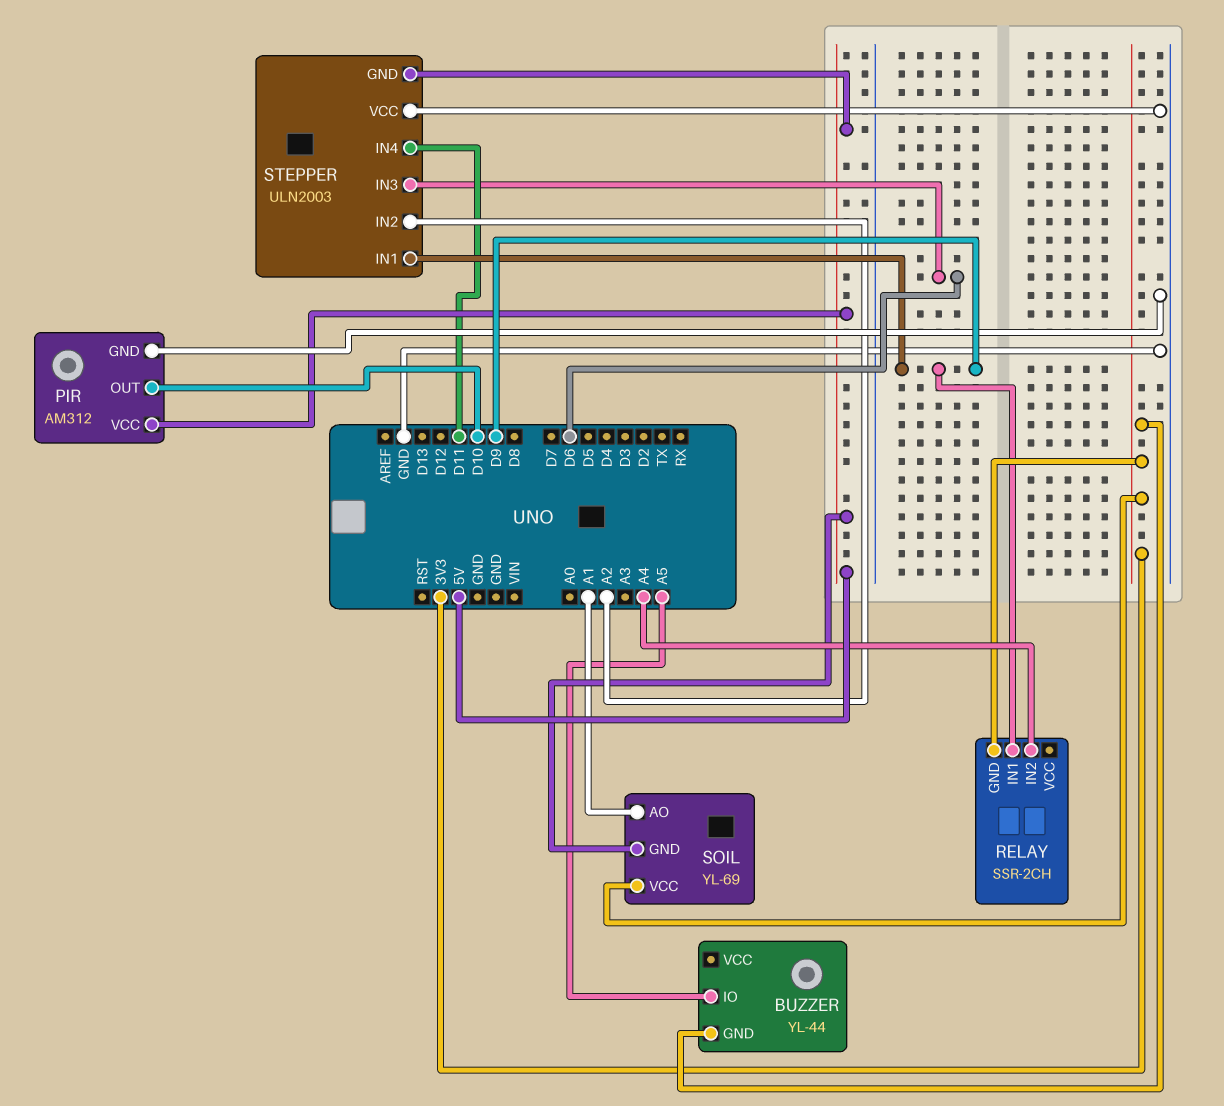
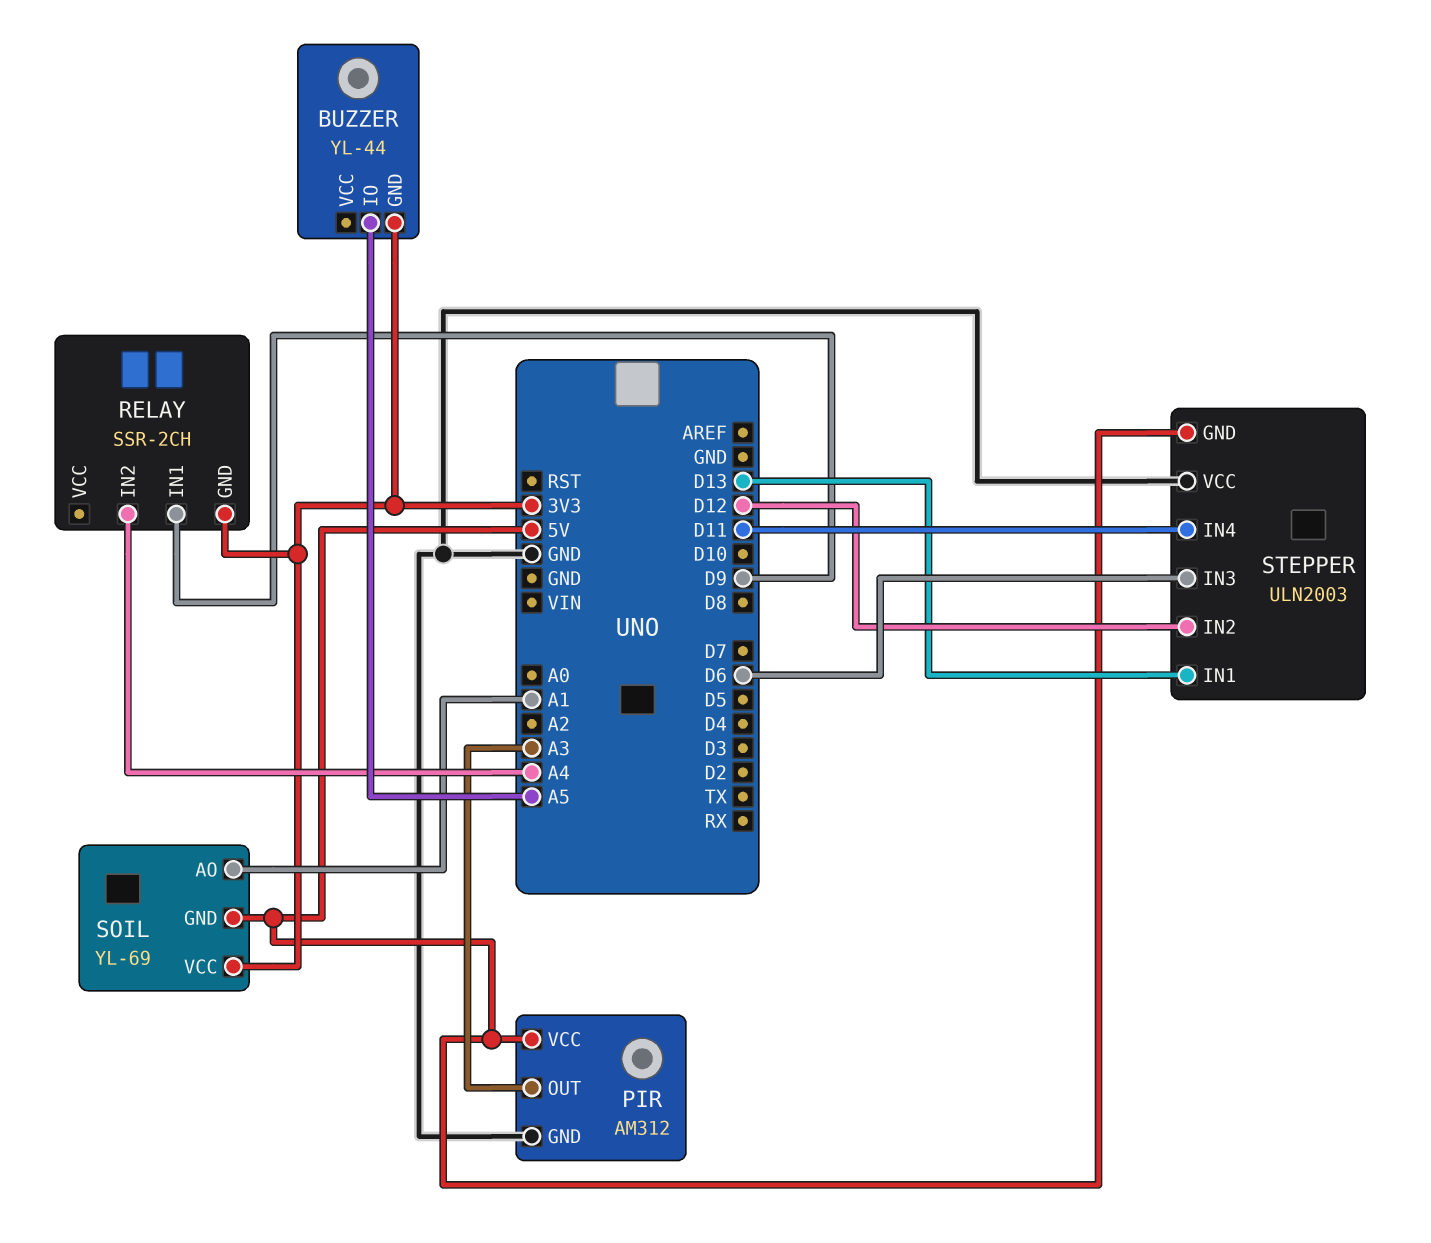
PIR pin OUT: D10 -> A3
STEPPER pin IN1: D9 -> D13
STEPPER pin IN2: A2 -> D12

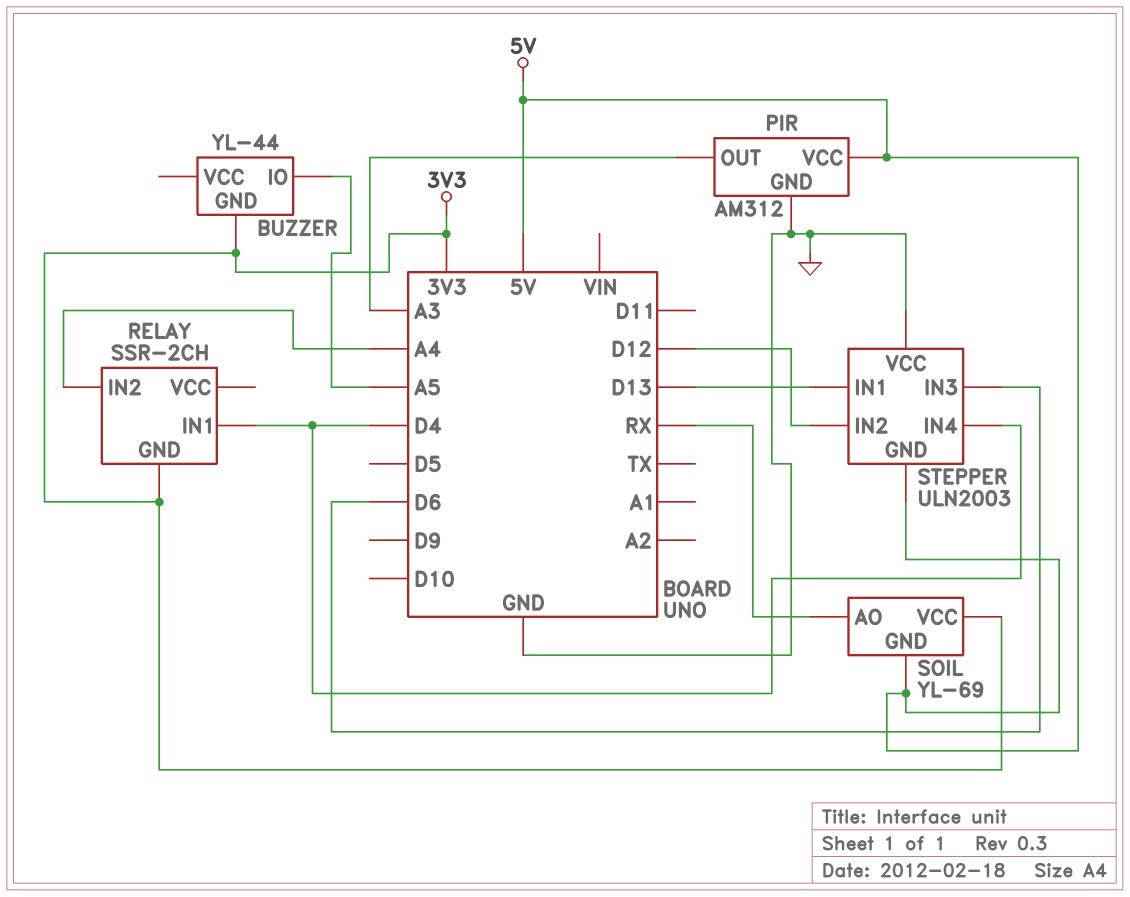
RELAY pin IN1: D9 -> D4
SOIL pin AO: A1 -> RX
STEPPER pin IN4: D11 -> D4

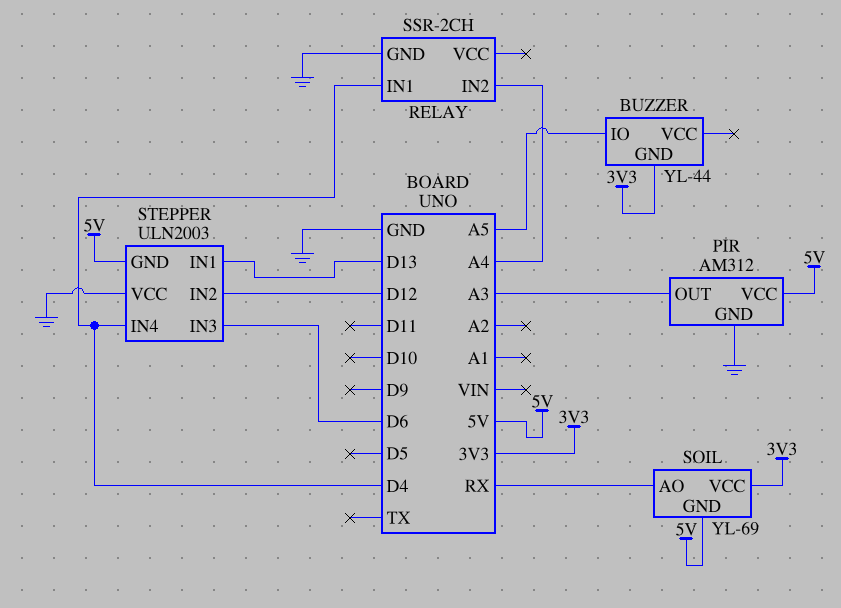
RELAY pin GND: 3V3 -> GND

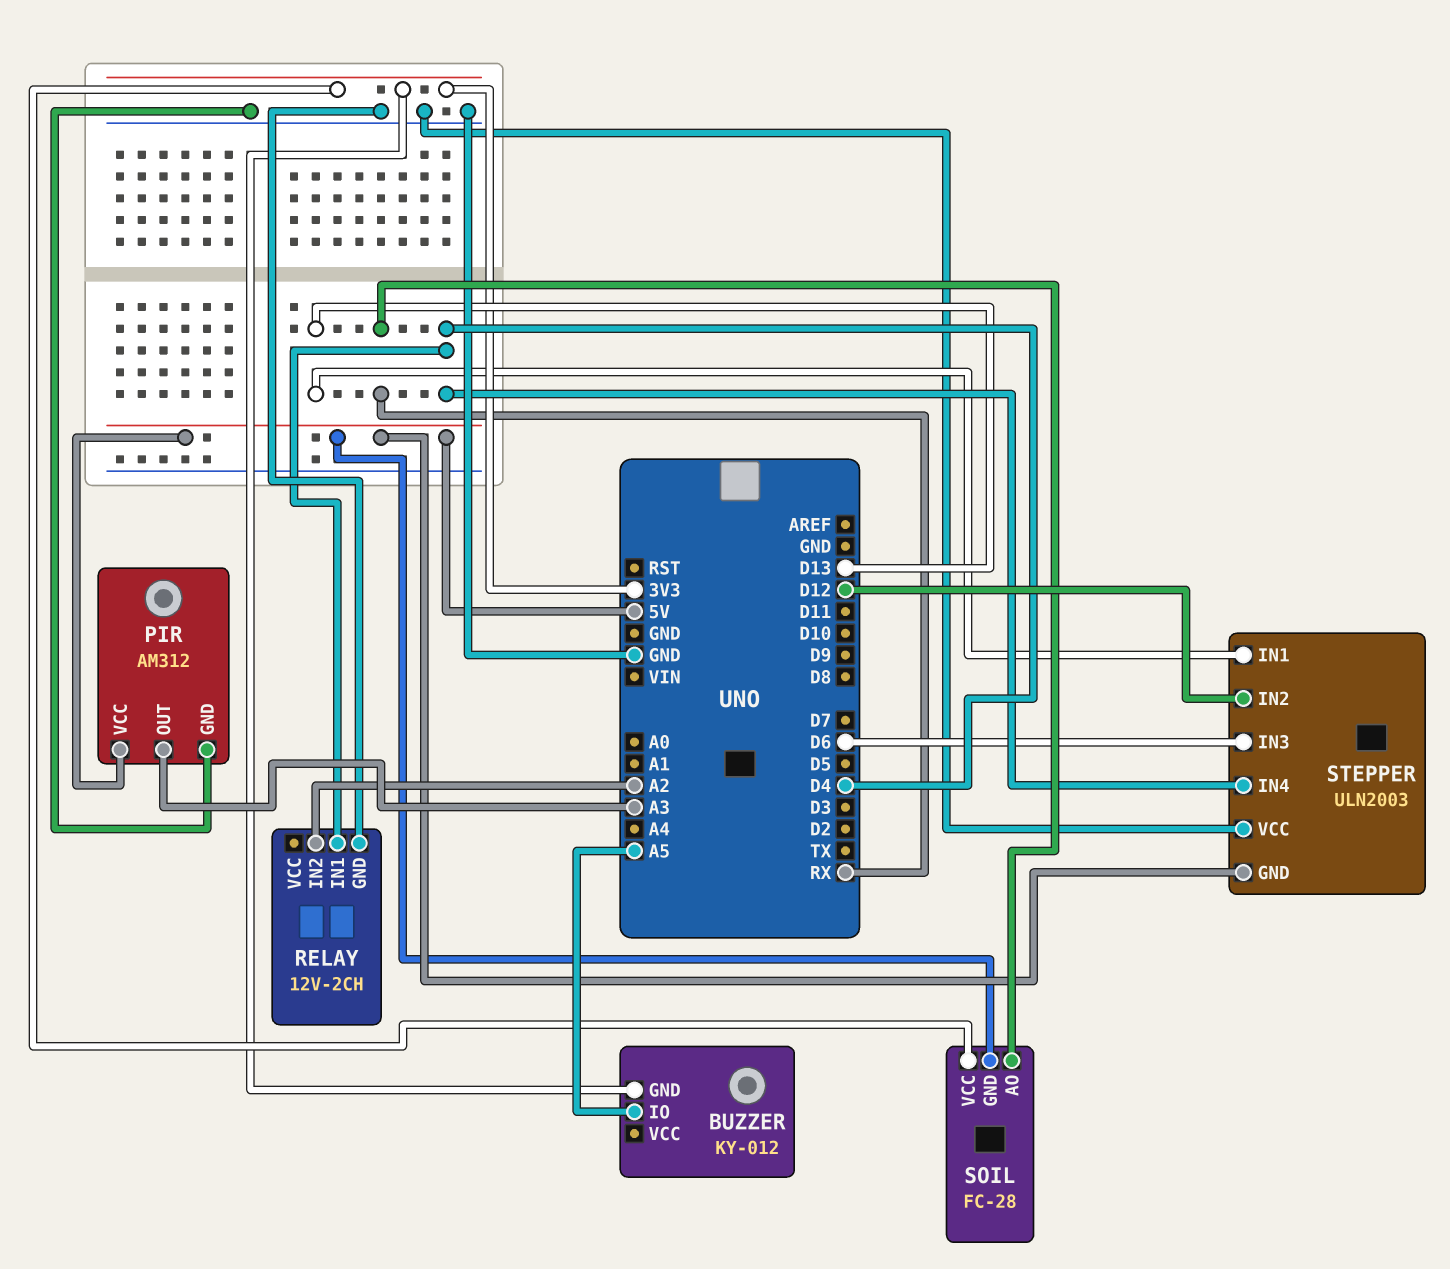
BUZZER: YL-44 -> KY-012
RELAY: SSR-2CH -> 12V-2CH
RELAY pin IN2: A4 -> A2
SOIL: YL-69 -> FC-28

